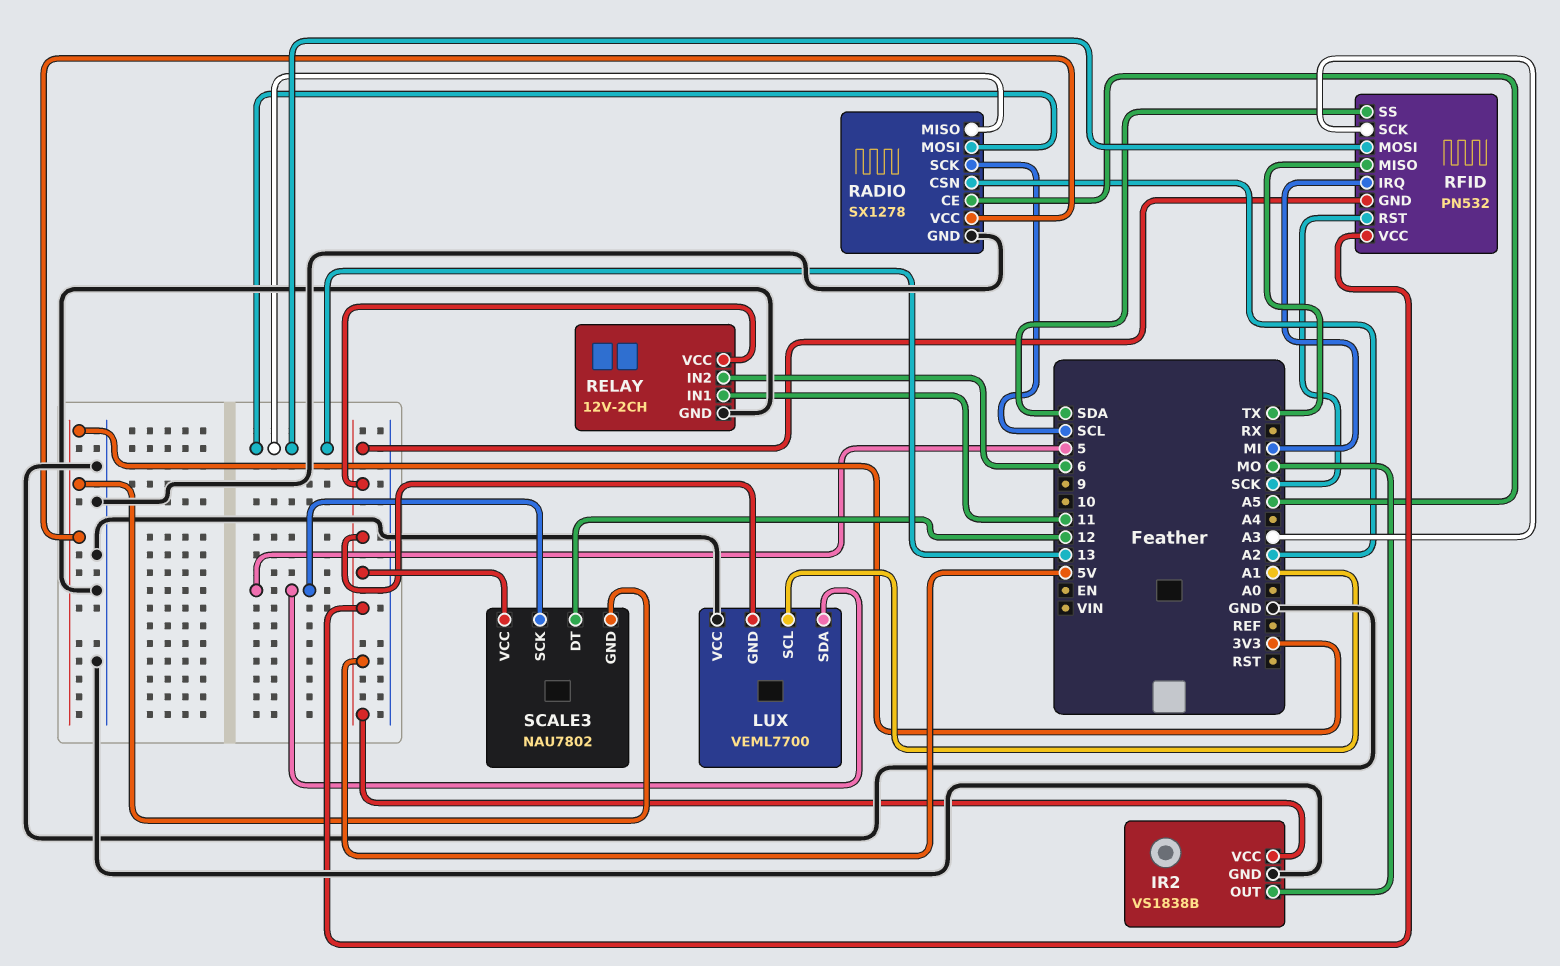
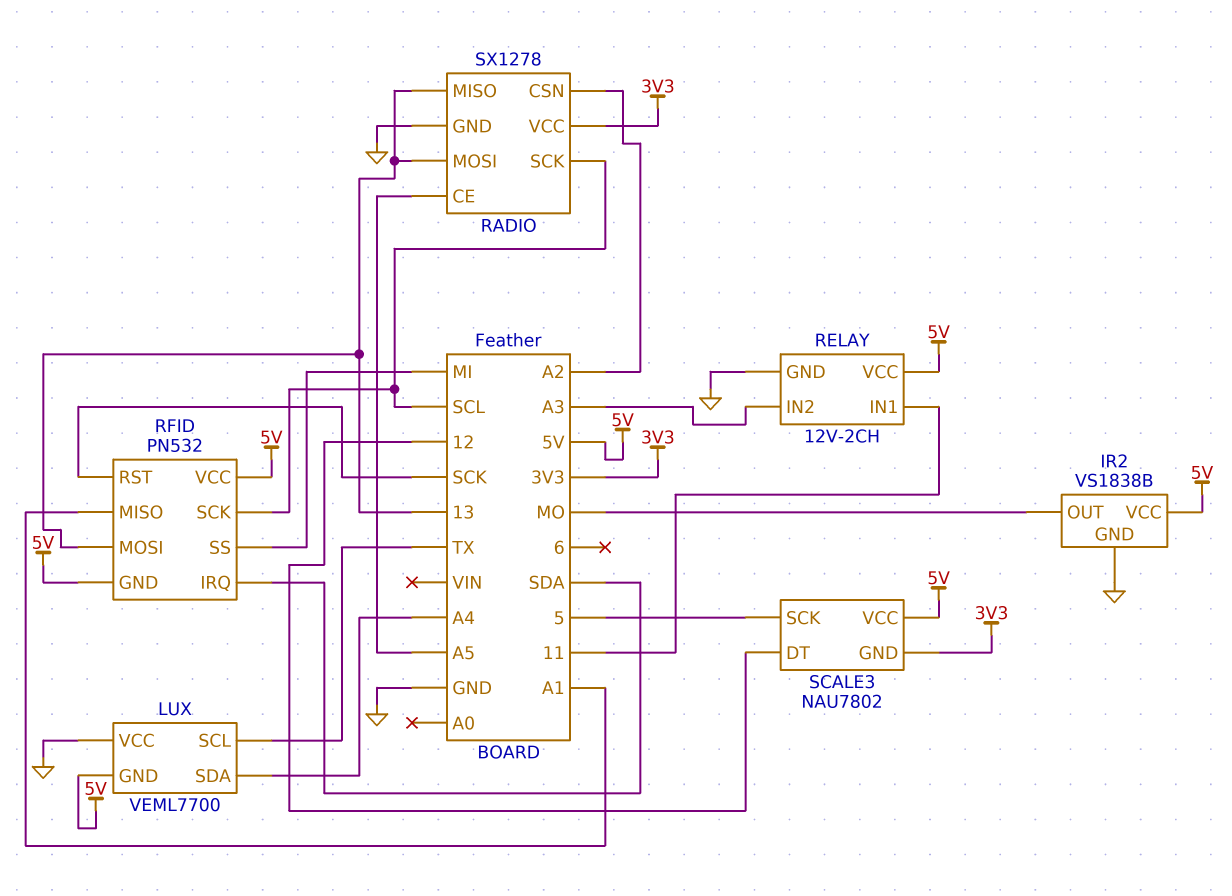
LUX pin SCL: A1 -> TX
LUX pin SDA: 5 -> A4
RELAY pin IN2: 6 -> A3
RFID pin IRQ: MI -> SDA
RFID pin MISO: TX -> A1
RFID pin SCK: A3 -> SCL
RFID pin SS: SDA -> MI

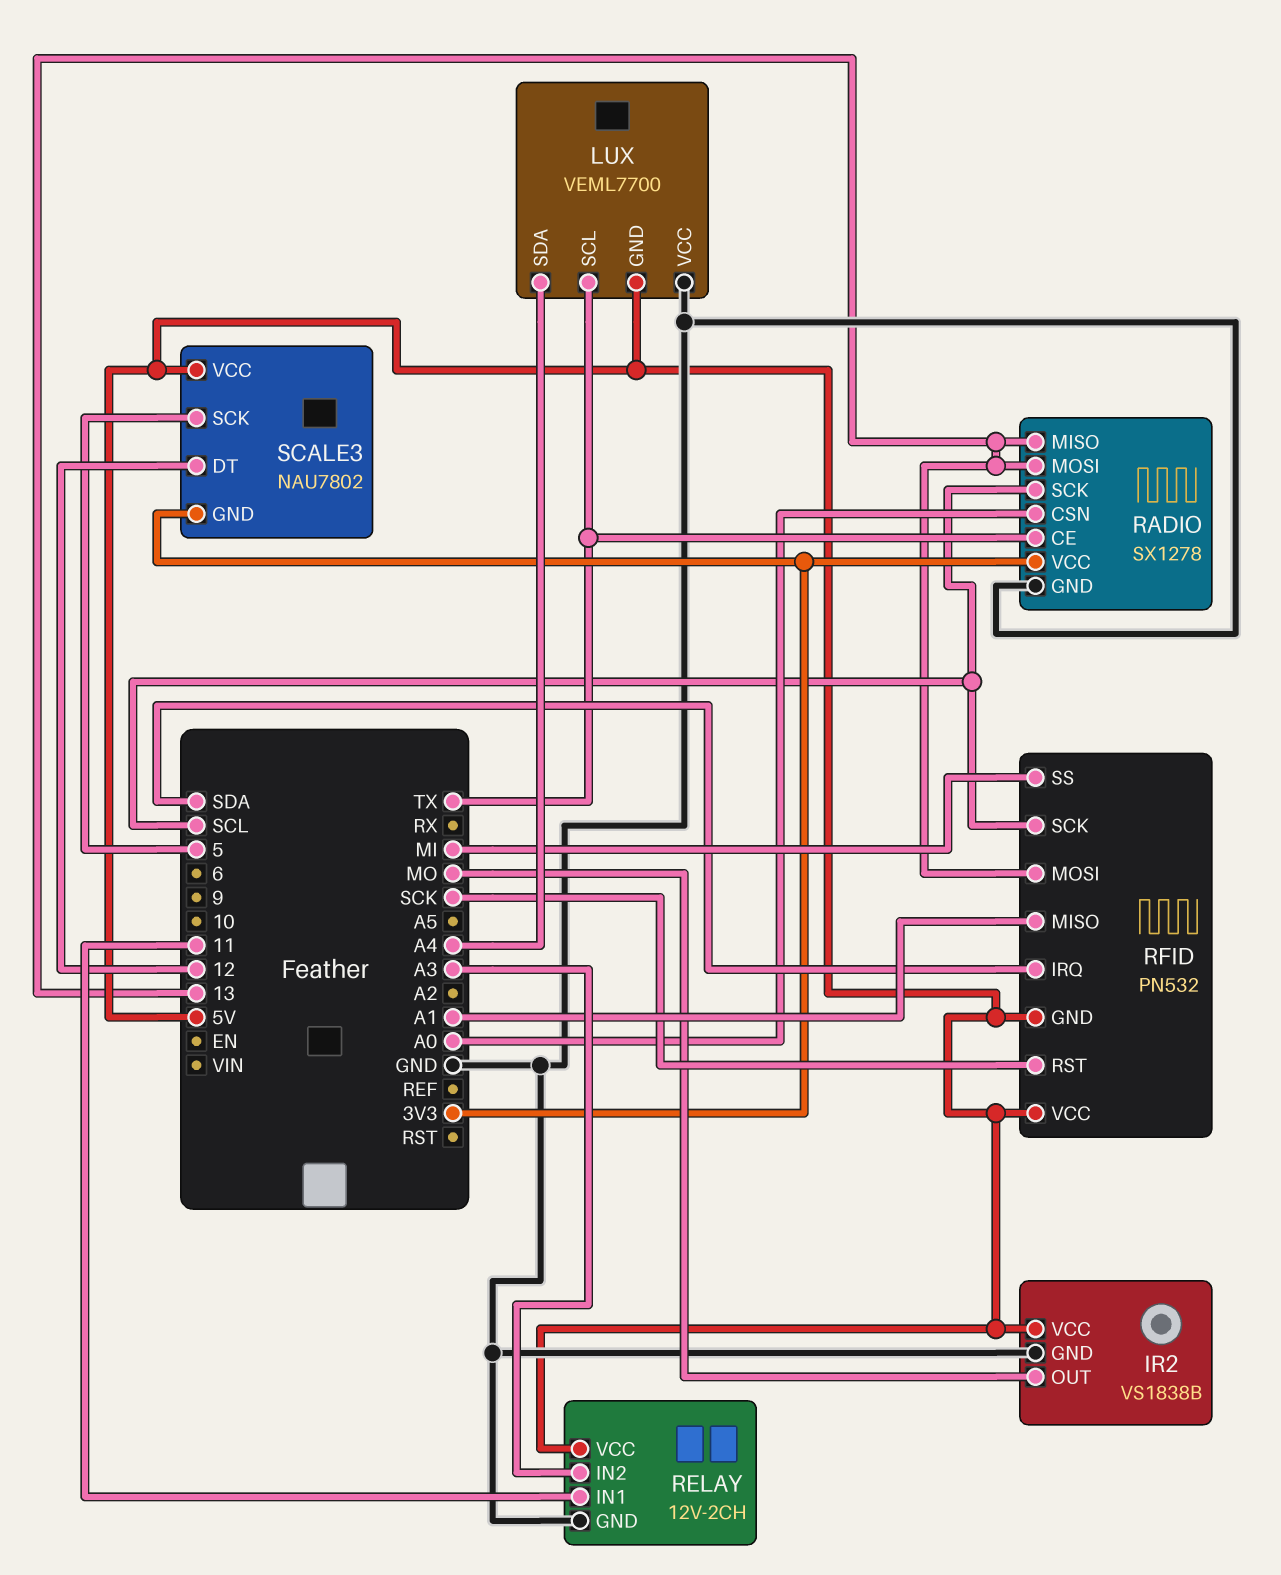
RADIO pin CE: A5 -> TX
RADIO pin CSN: A2 -> A0

